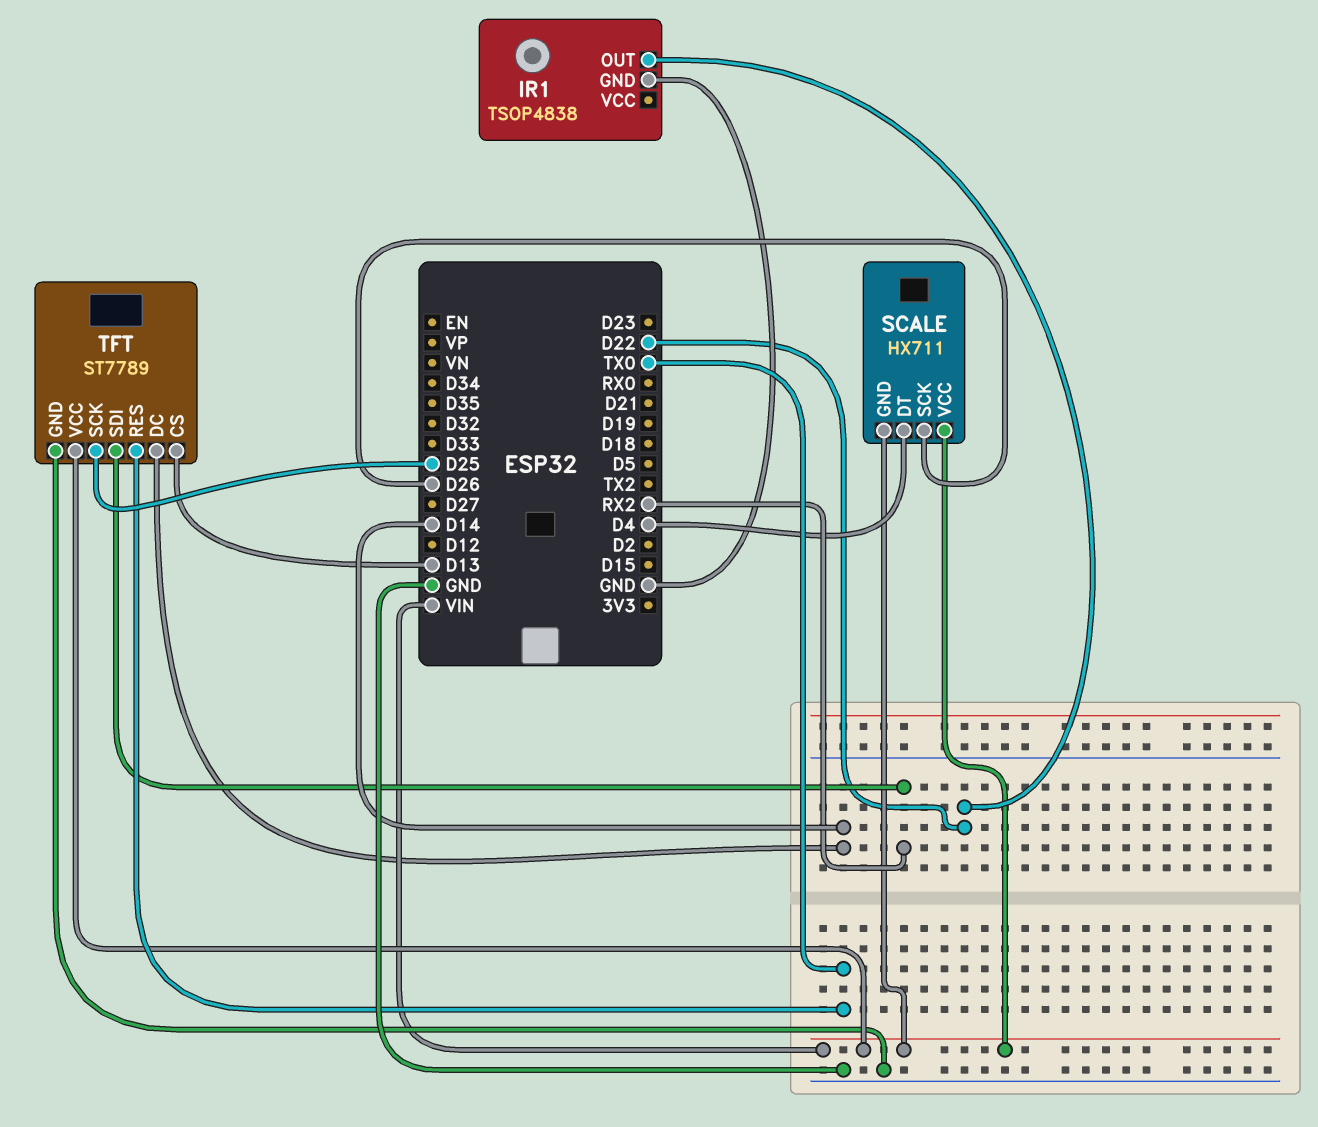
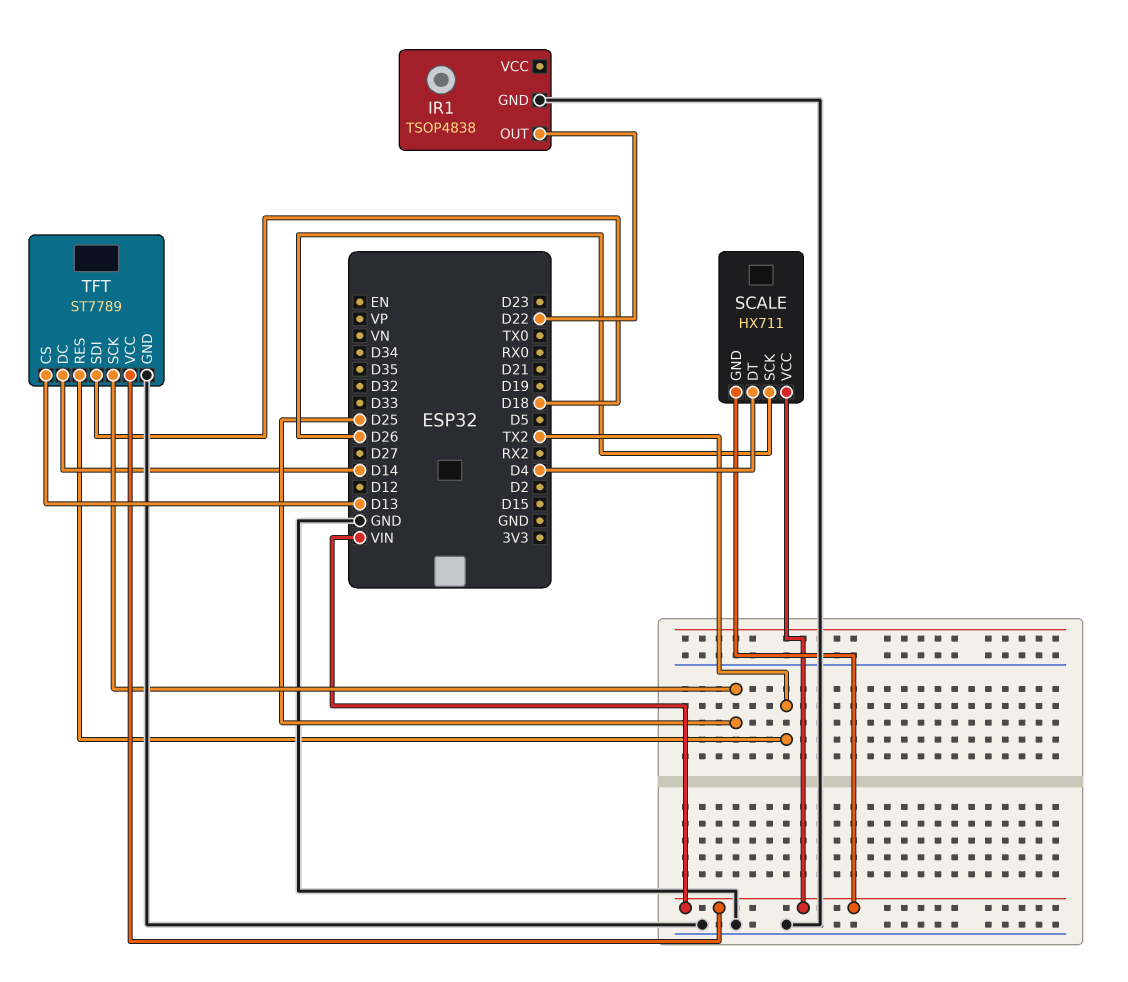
TFT pin RES: TX0 -> TX2
TFT pin SDI: RX2 -> D18

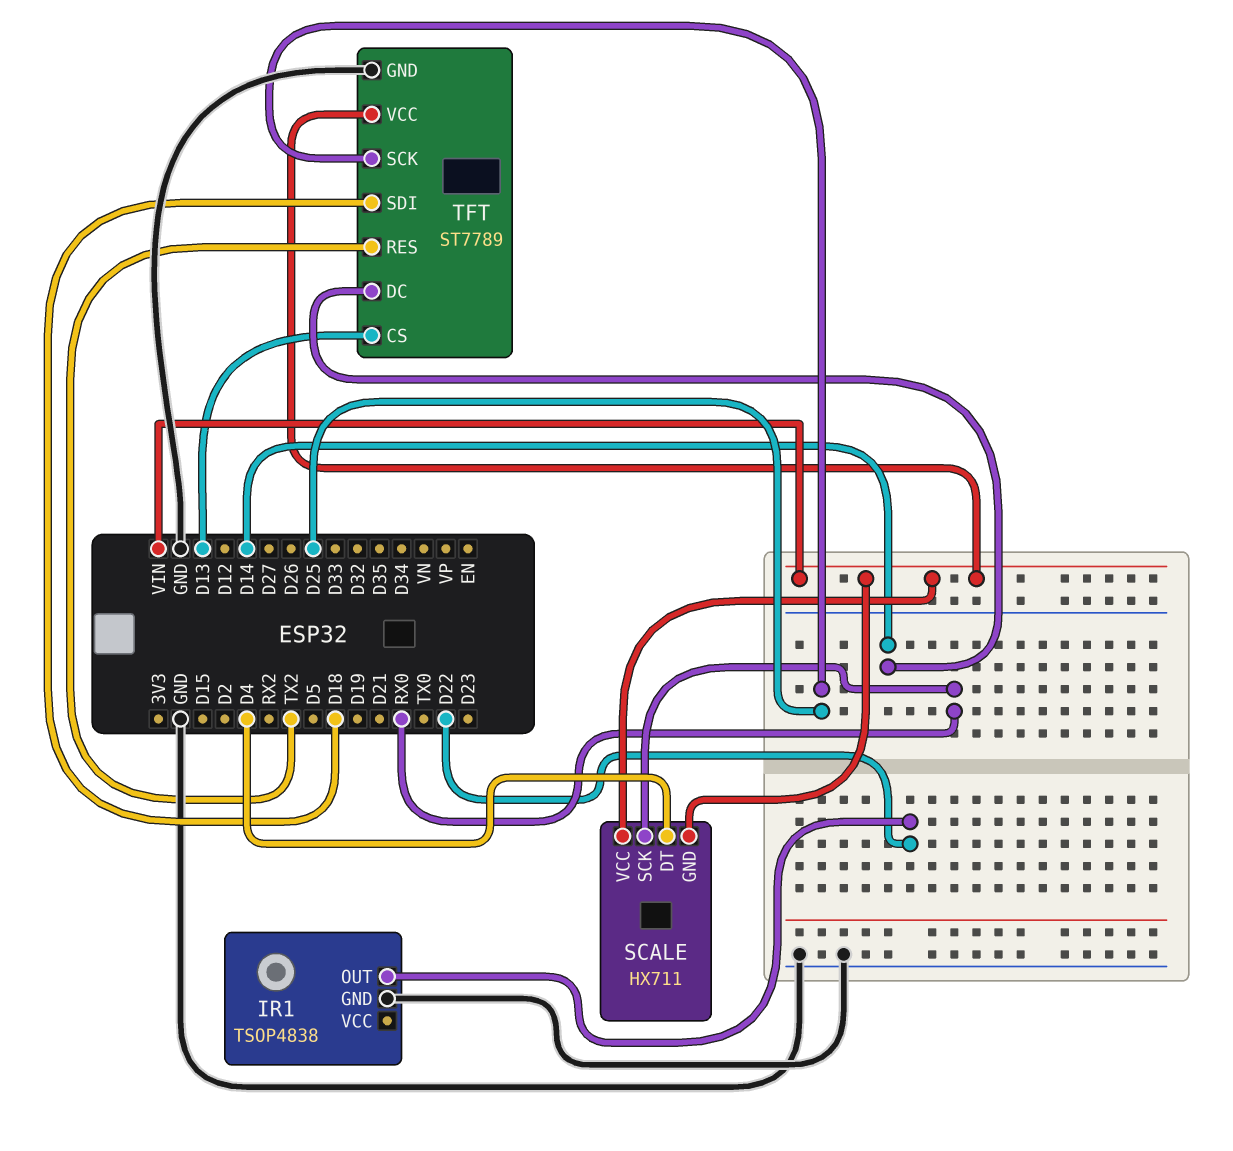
SCALE pin SCK: D26 -> RX0

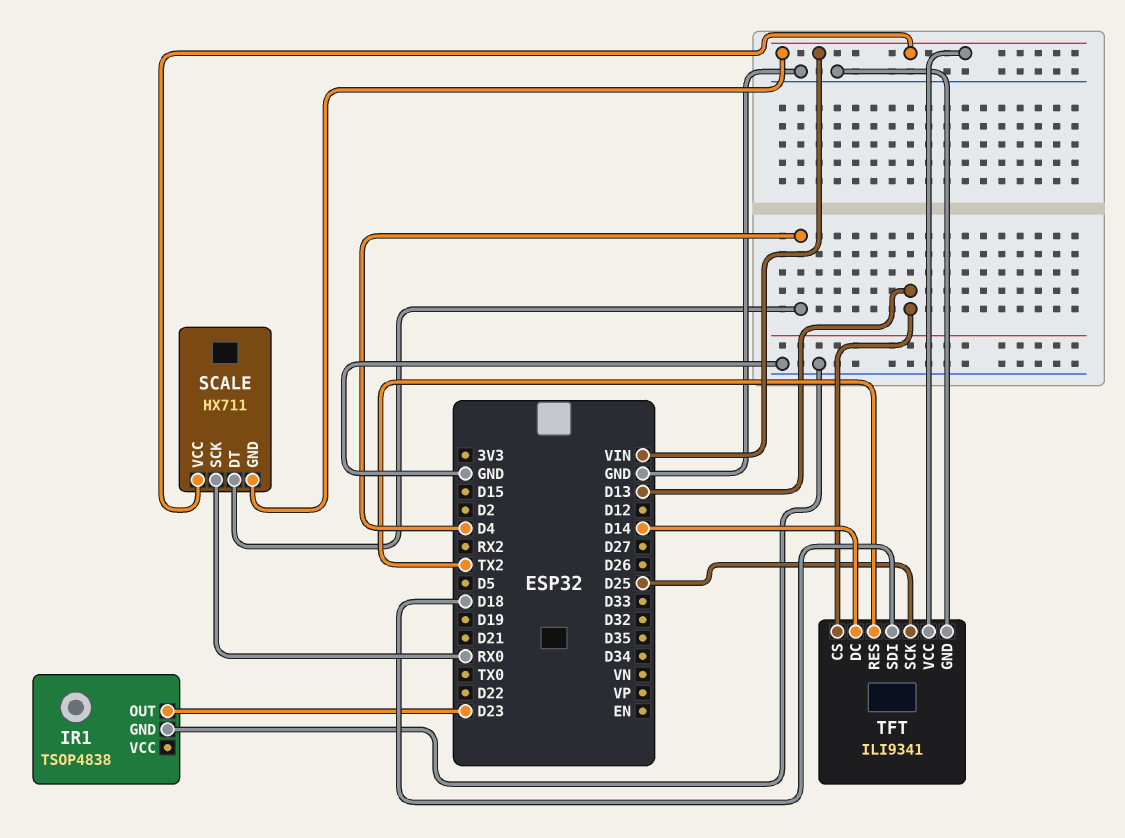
IR1 pin OUT: D22 -> D23
TFT: ST7789 -> ILI9341

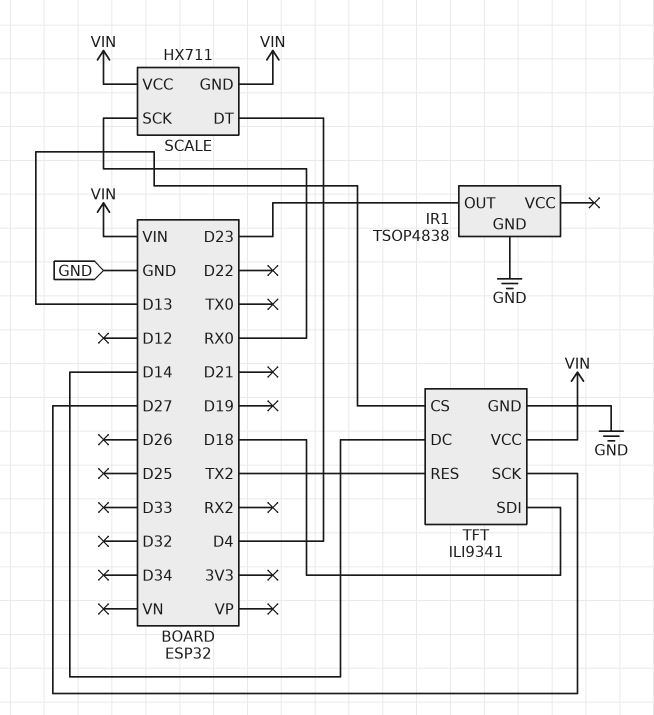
TFT pin SCK: D25 -> D27

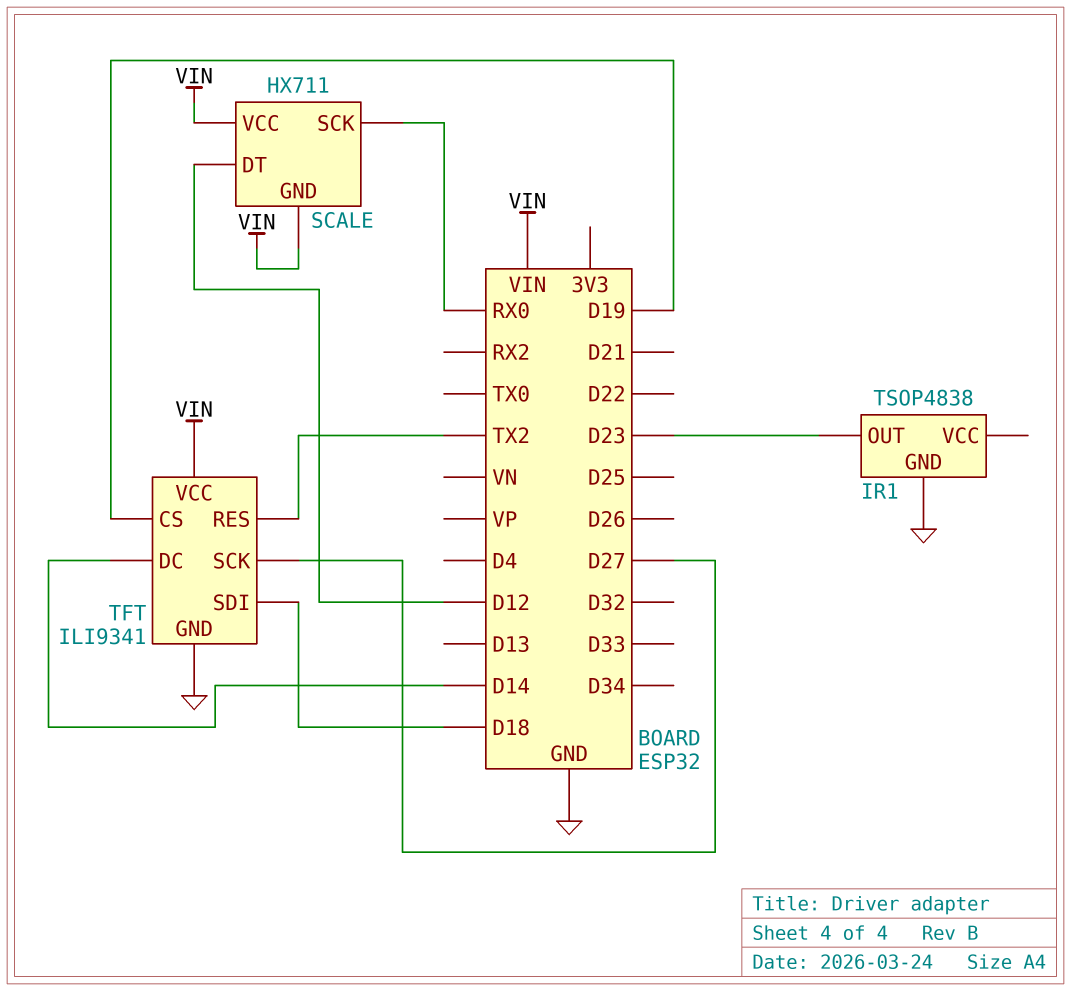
SCALE pin DT: D4 -> D12
TFT pin CS: D13 -> D19

